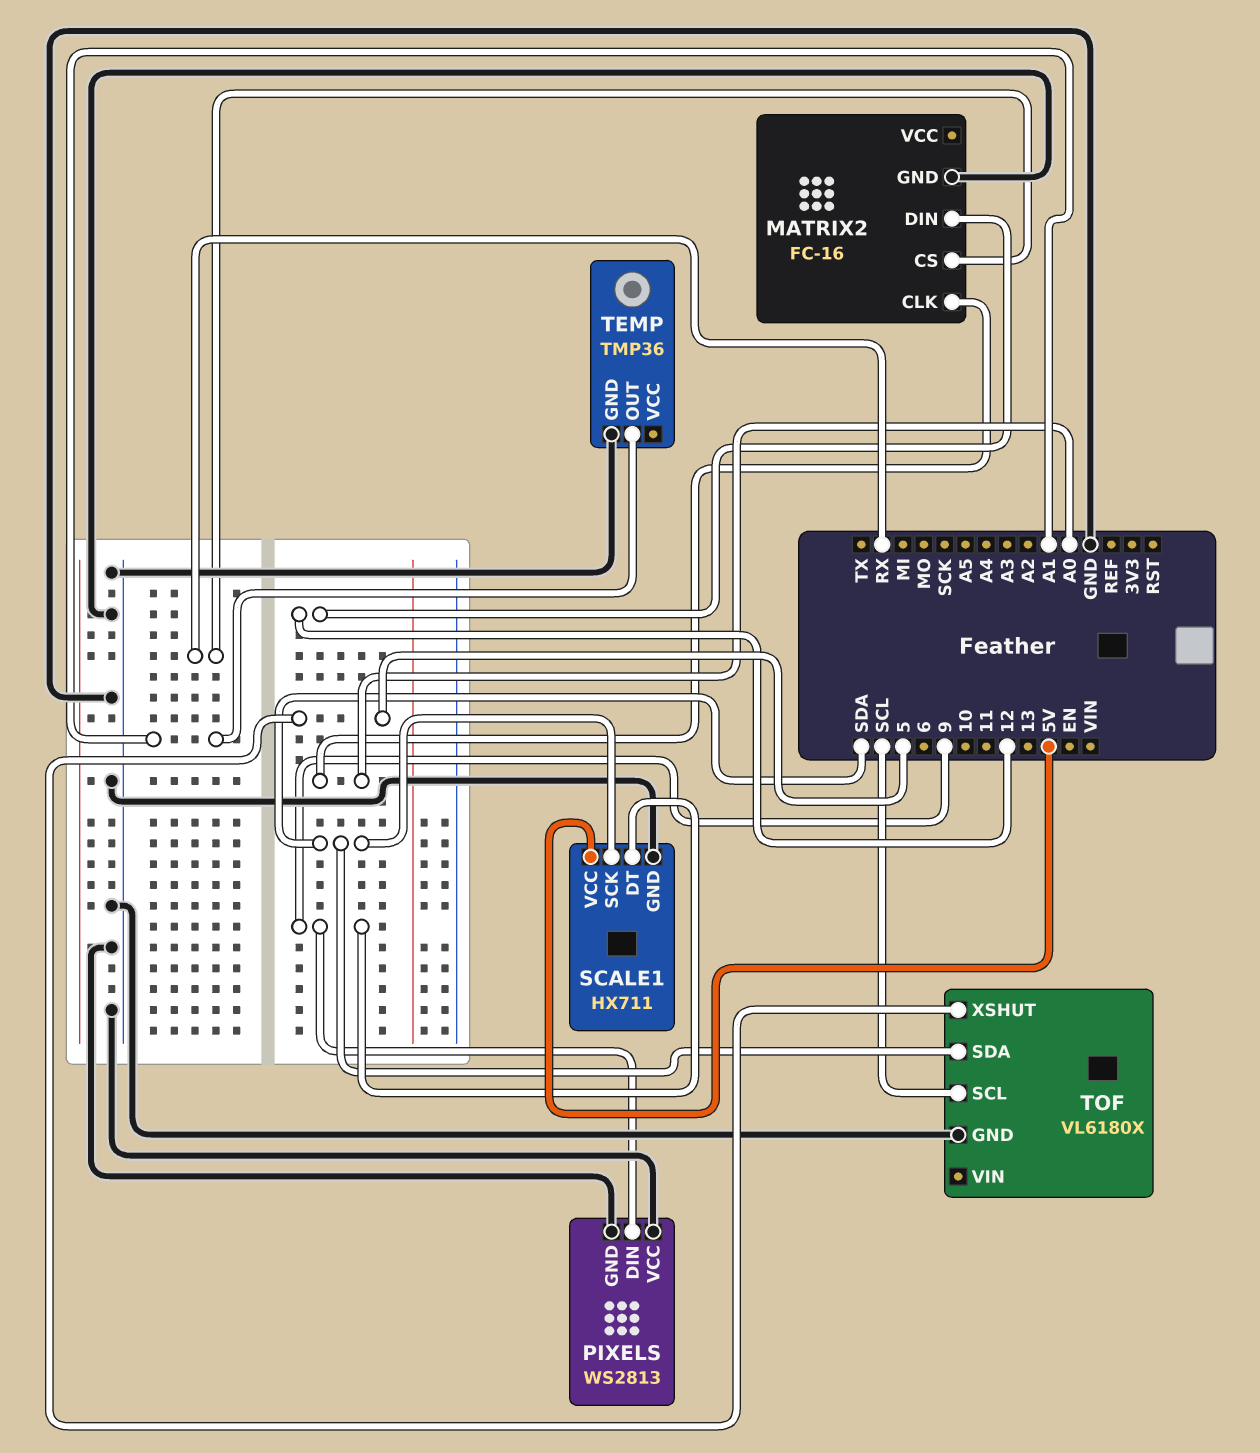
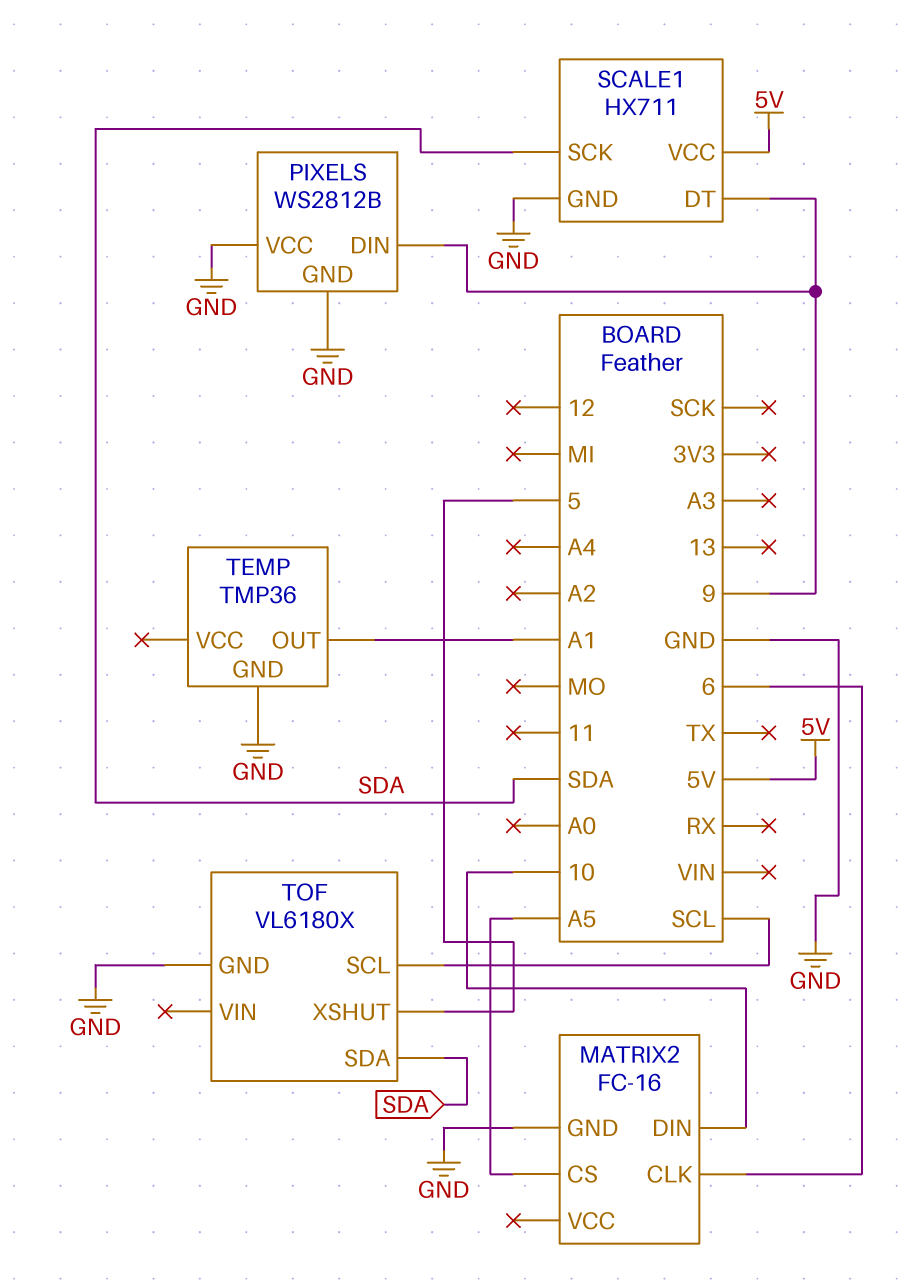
MATRIX2 pin CLK: A0 -> 6
MATRIX2 pin CS: RX -> A5
MATRIX2 pin DIN: 12 -> 10
PIXELS: WS2813 -> WS2812B

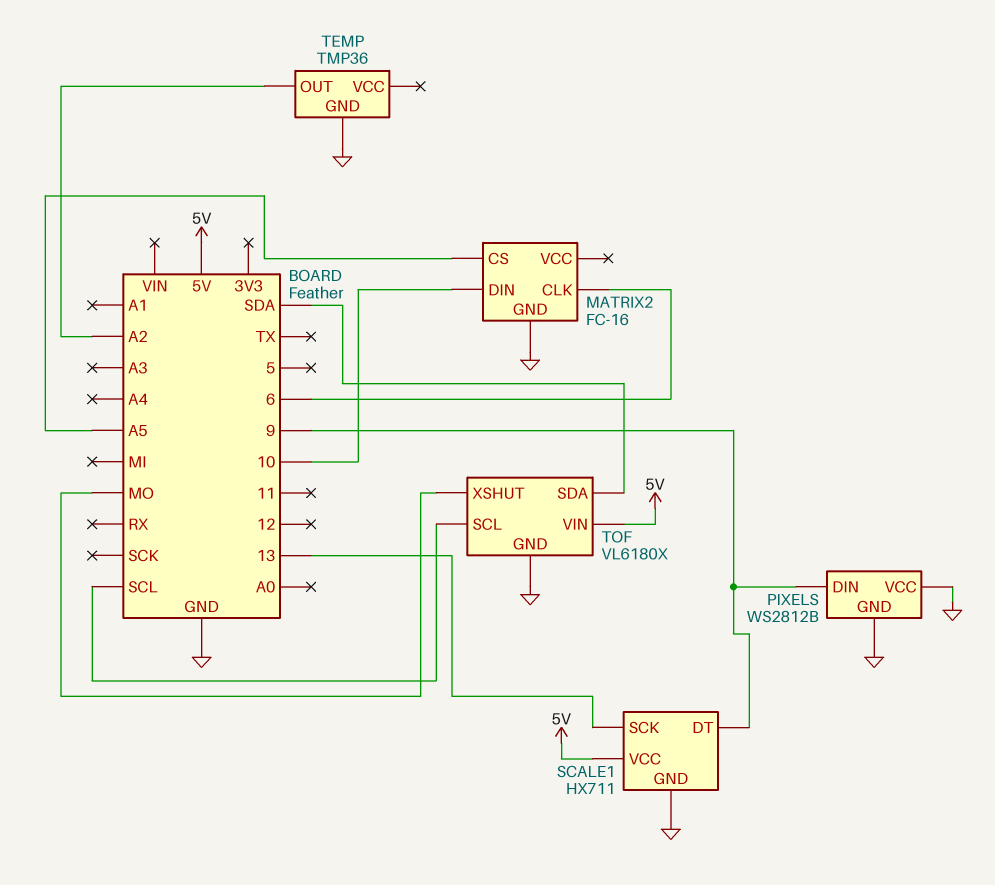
SCALE1 pin SCK: SDA -> 13
TEMP pin OUT: A1 -> A2
TOF pin VIN: none -> 5V
TOF pin XSHUT: 5 -> MO

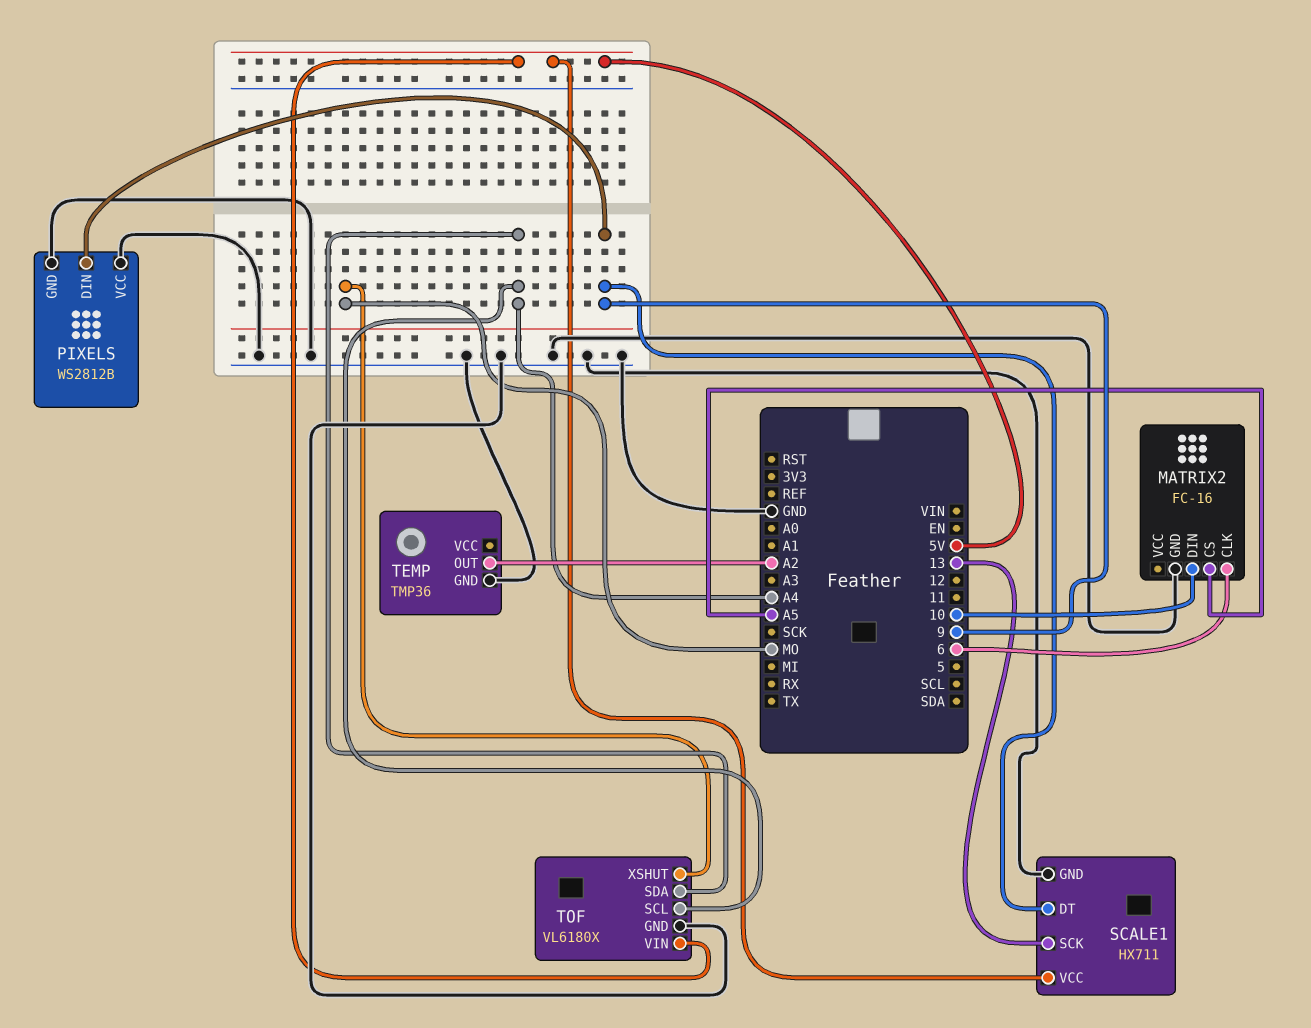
TOF pin SCL: SCL -> A4
TOF pin SDA: SDA -> A4

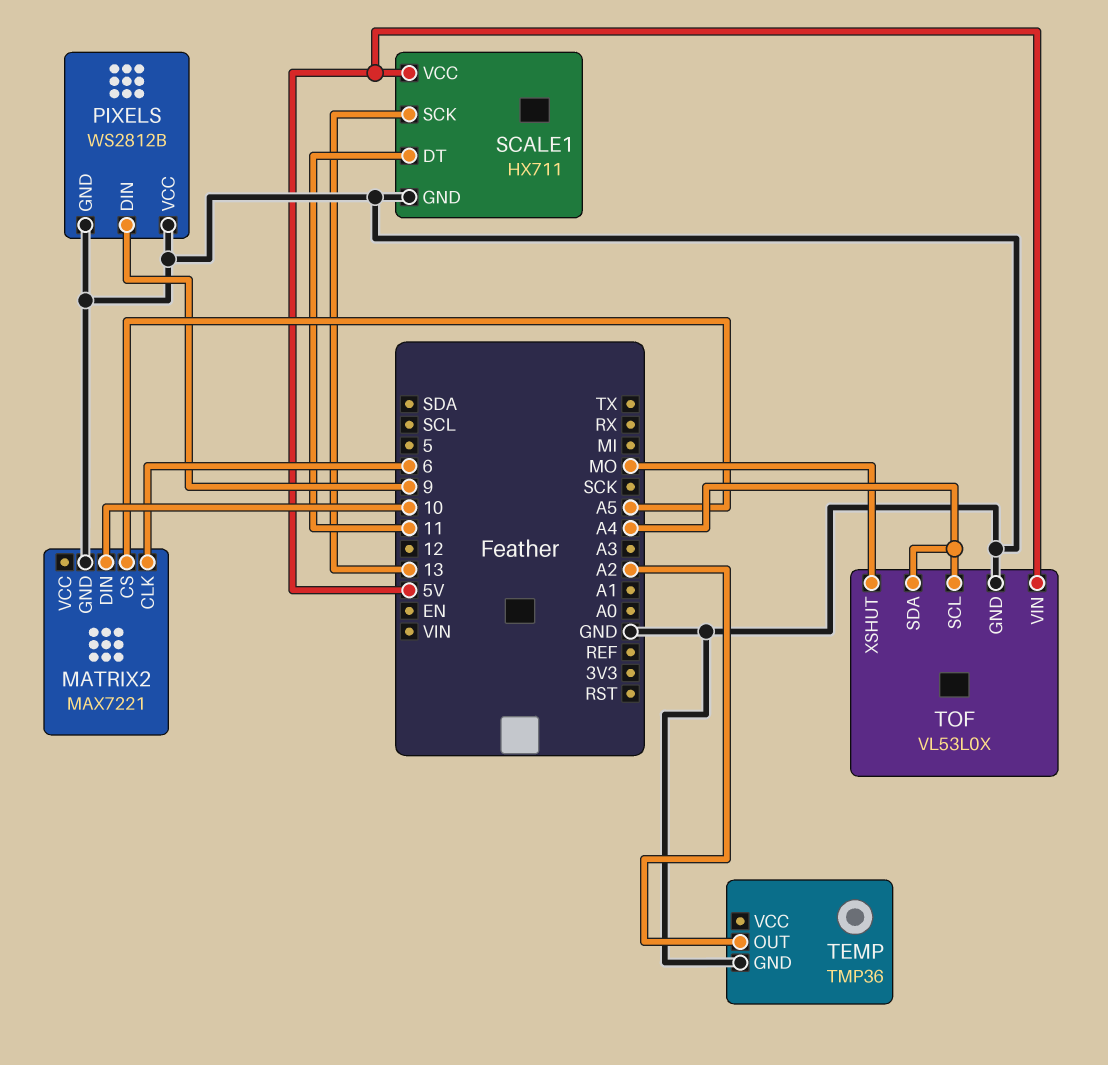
MATRIX2: FC-16 -> MAX7221
SCALE1 pin DT: 9 -> 11
TOF: VL6180X -> VL53L0X

